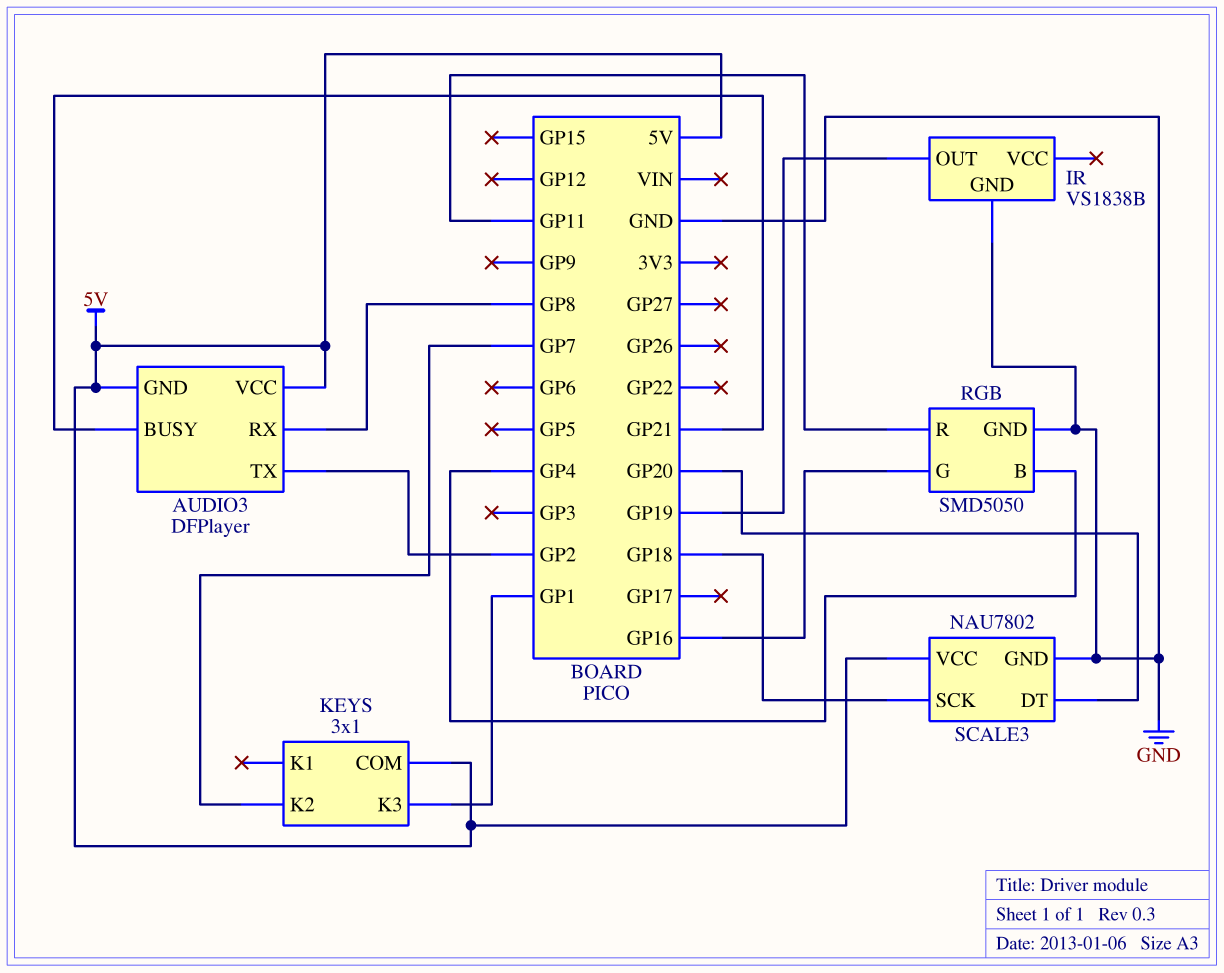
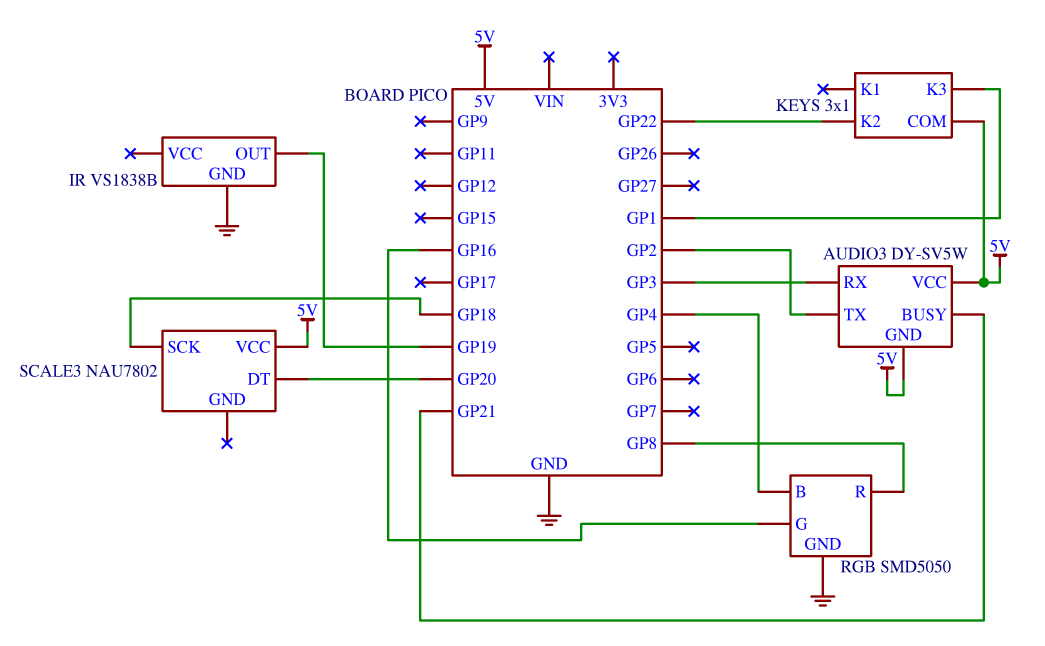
AUDIO3: DFPlayer -> DY-SV5W
AUDIO3 pin RX: GP8 -> GP3
KEYS pin K2: GP7 -> GP22
RGB pin R: GP11 -> GP8
SCALE3 pin GND: GND -> none

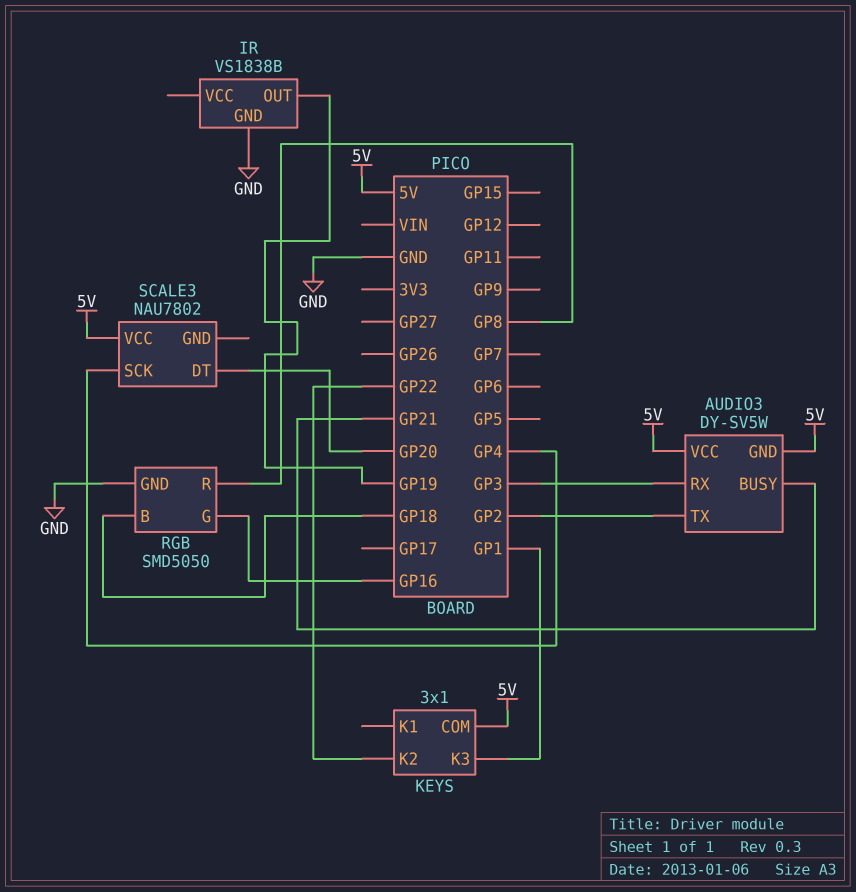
RGB pin B: GP4 -> GP18
SCALE3 pin SCK: GP18 -> GP4

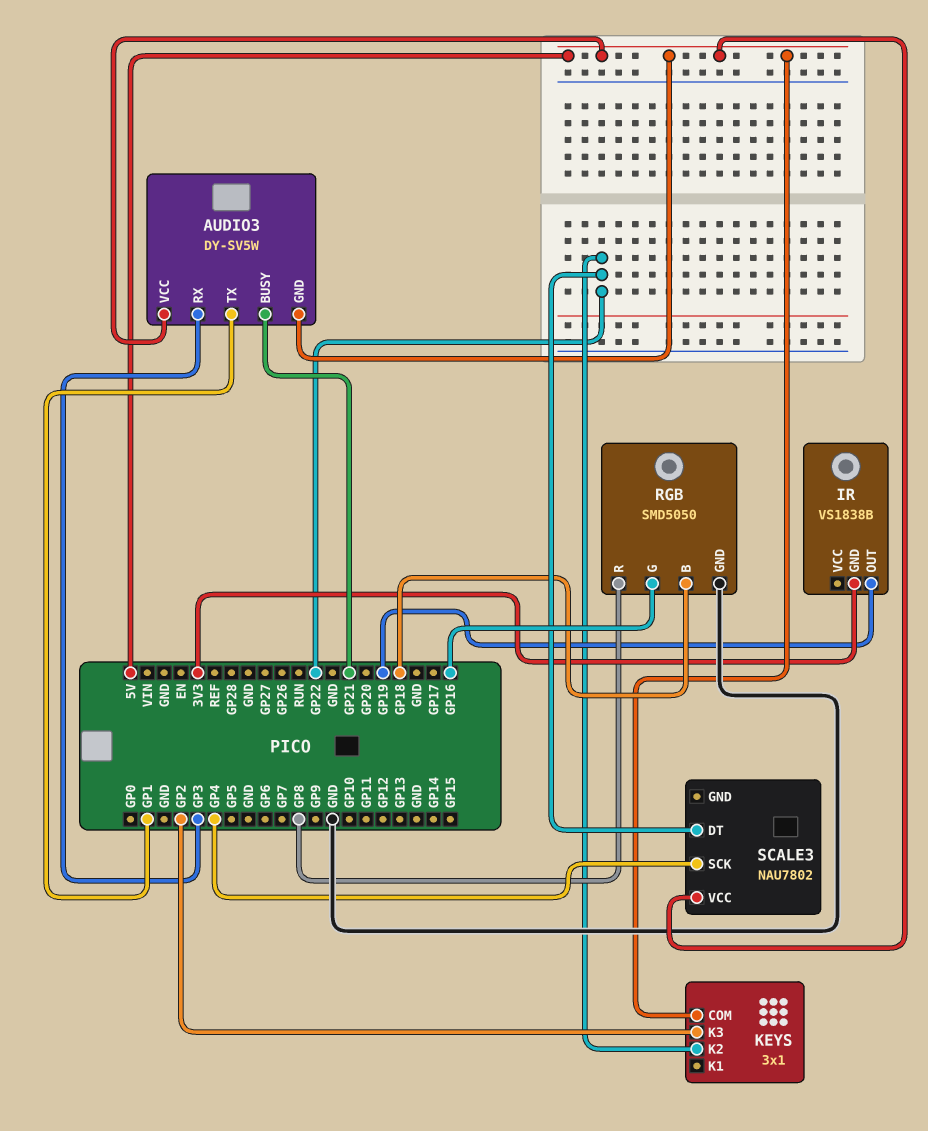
AUDIO3 pin TX: GP2 -> GP1
IR pin GND: GND -> 3V3
KEYS pin K3: GP1 -> GP2
SCALE3 pin DT: GP20 -> GP22

